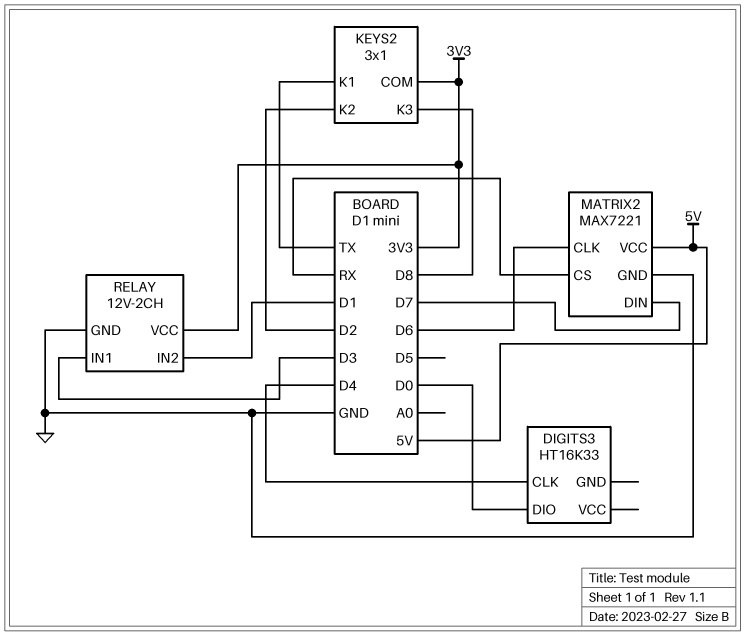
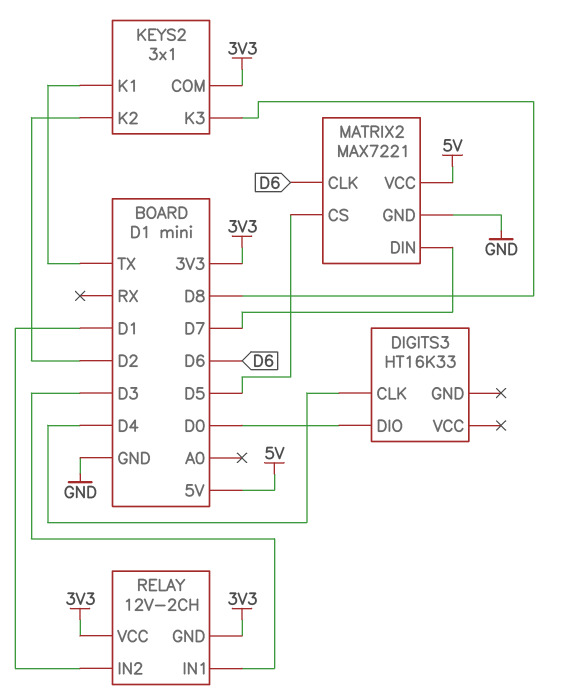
MATRIX2 pin CS: RX -> D5
RELAY pin GND: GND -> 3V3

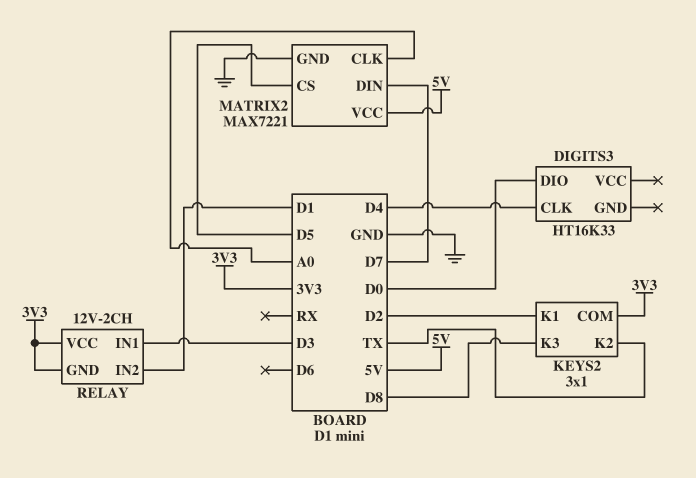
KEYS2 pin K1: TX -> D2
KEYS2 pin K2: D2 -> TX
MATRIX2 pin CLK: D6 -> A0

